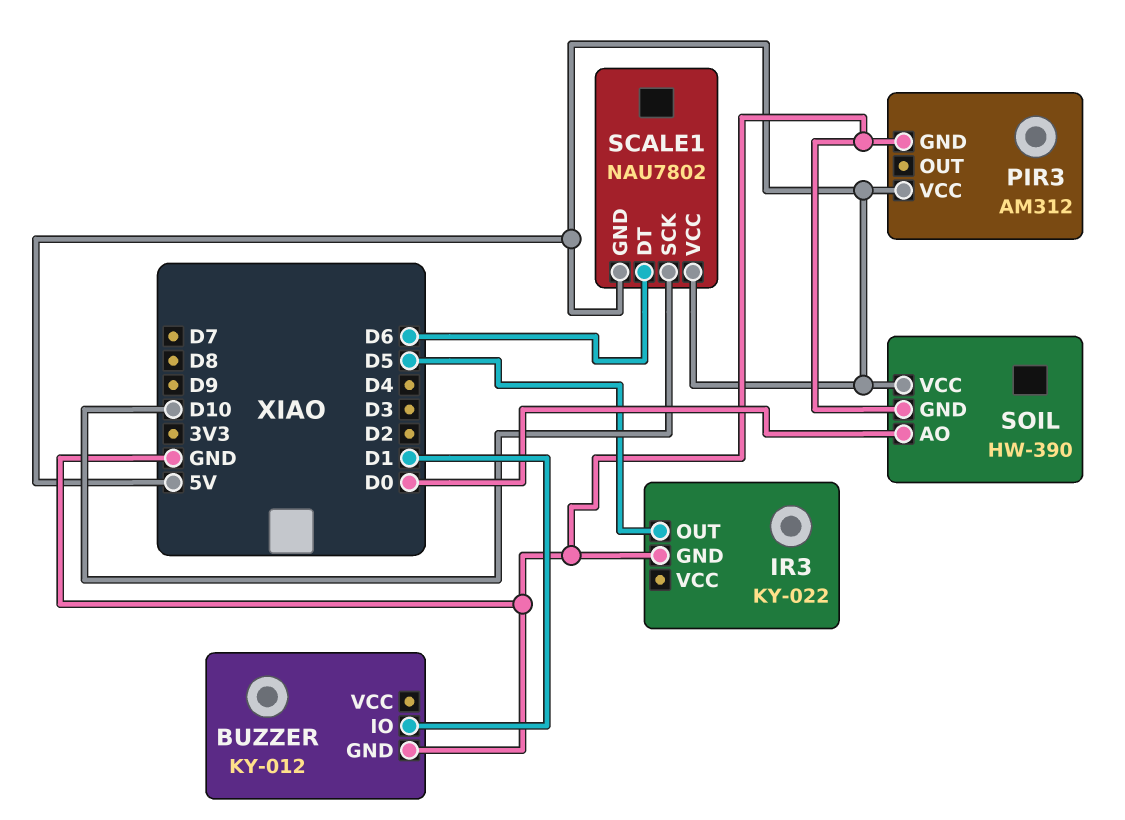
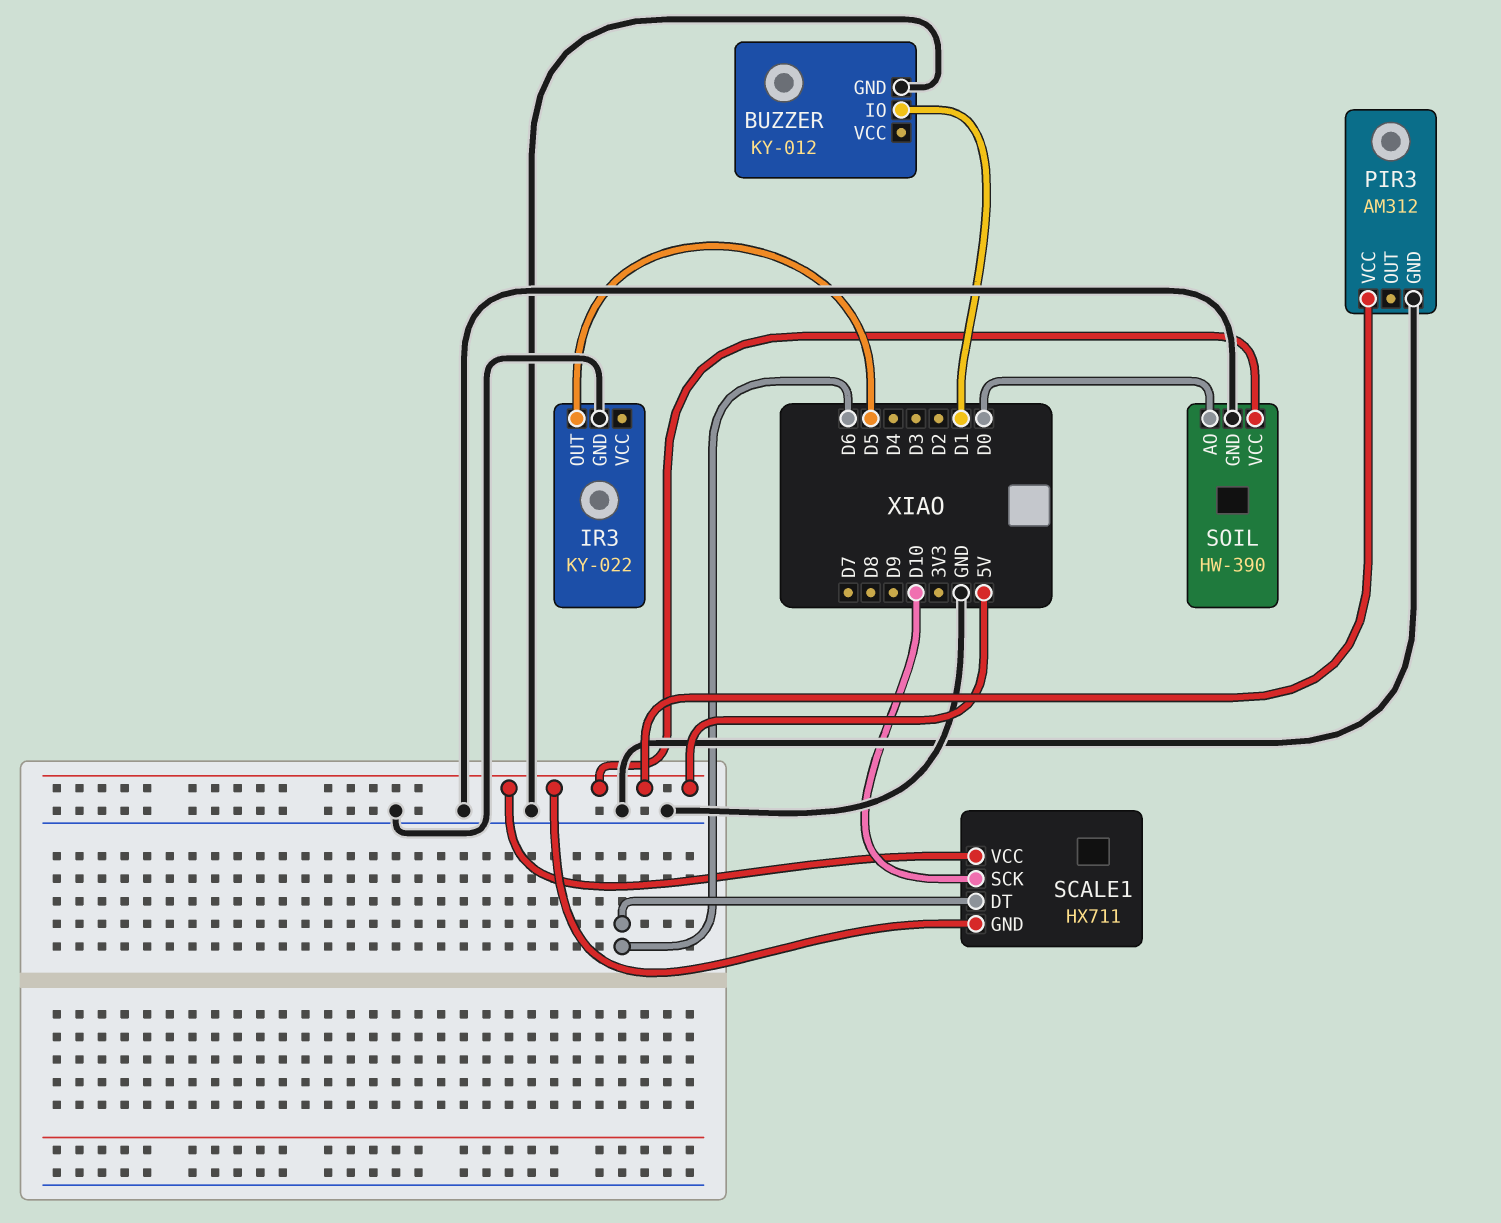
SCALE1: NAU7802 -> HX711

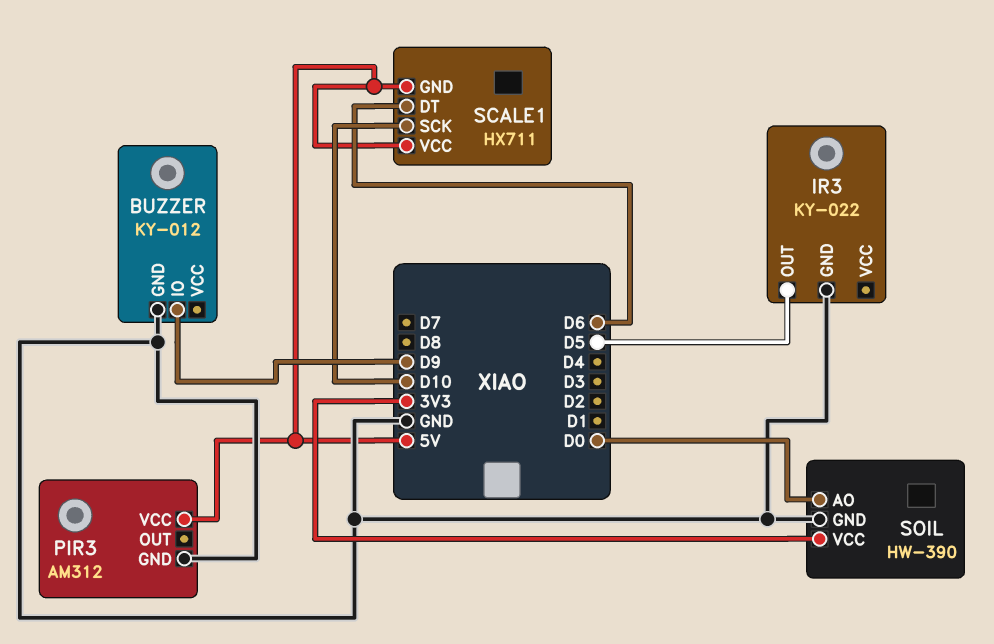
BUZZER pin IO: D1 -> D9
SOIL pin VCC: 5V -> 3V3

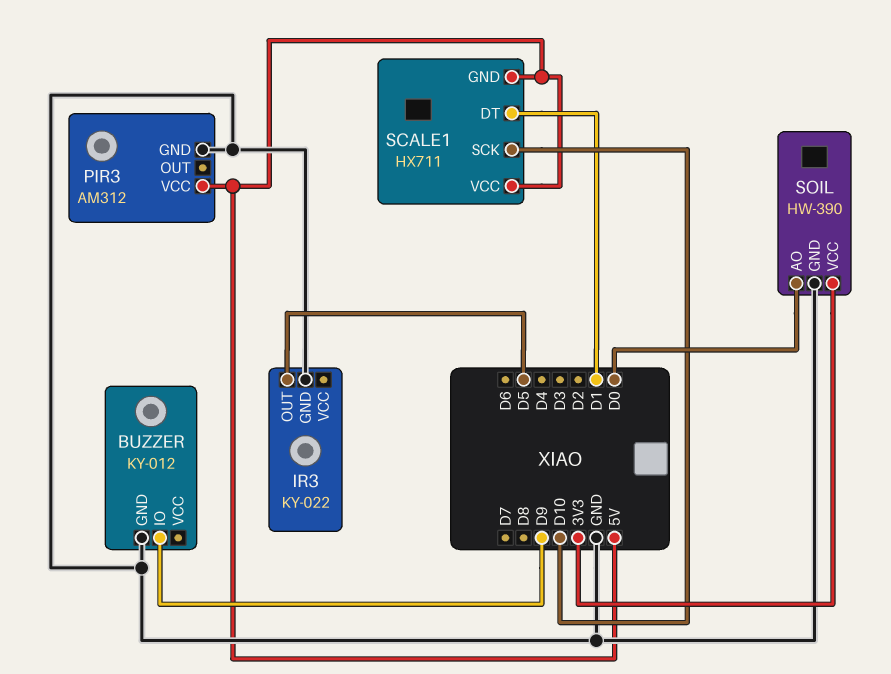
SCALE1 pin DT: D6 -> D1

